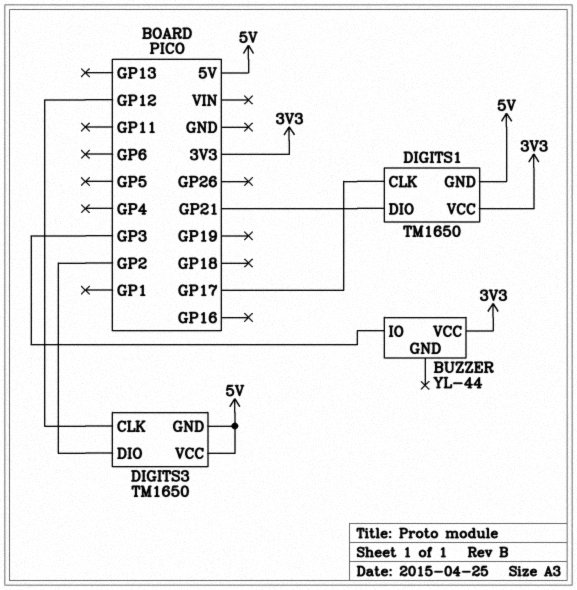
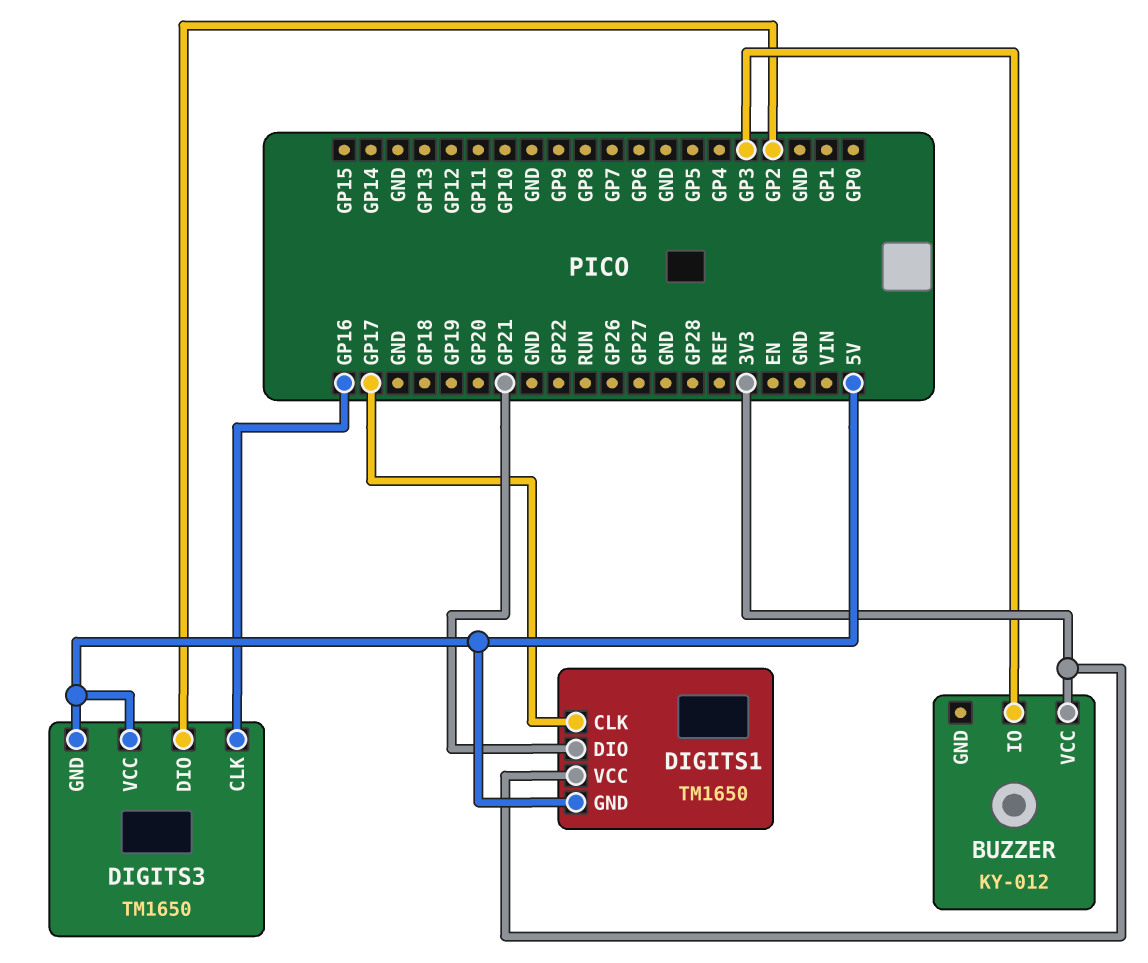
BUZZER: YL-44 -> KY-012
DIGITS3 pin CLK: GP12 -> GP16

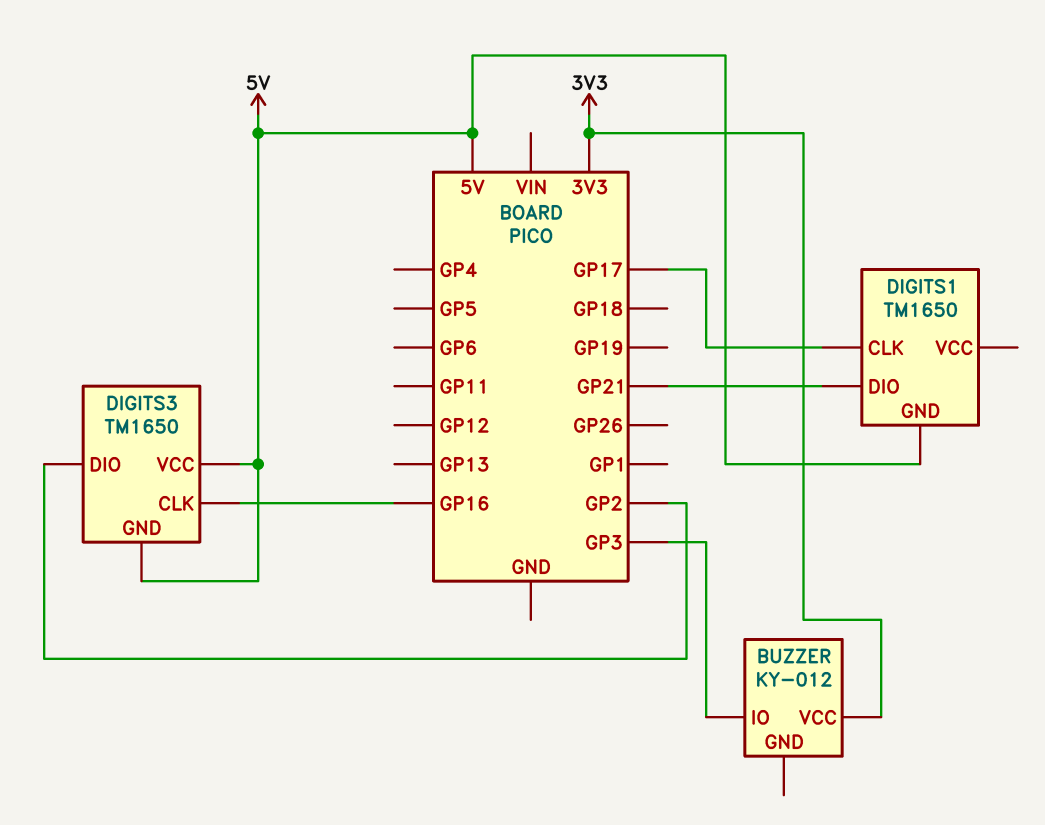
DIGITS1 pin VCC: 3V3 -> none

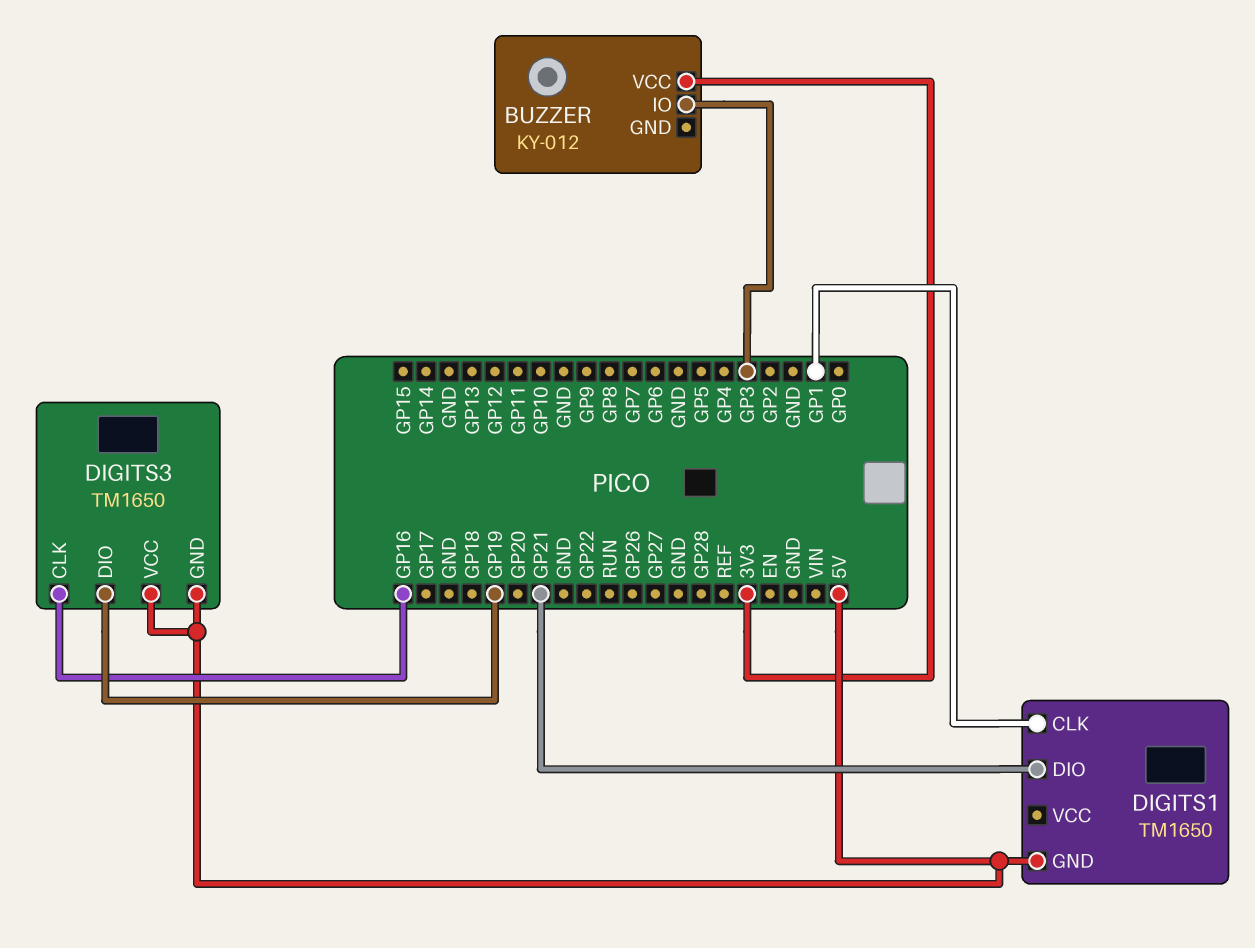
DIGITS1 pin CLK: GP17 -> GP1
DIGITS3 pin DIO: GP2 -> GP19

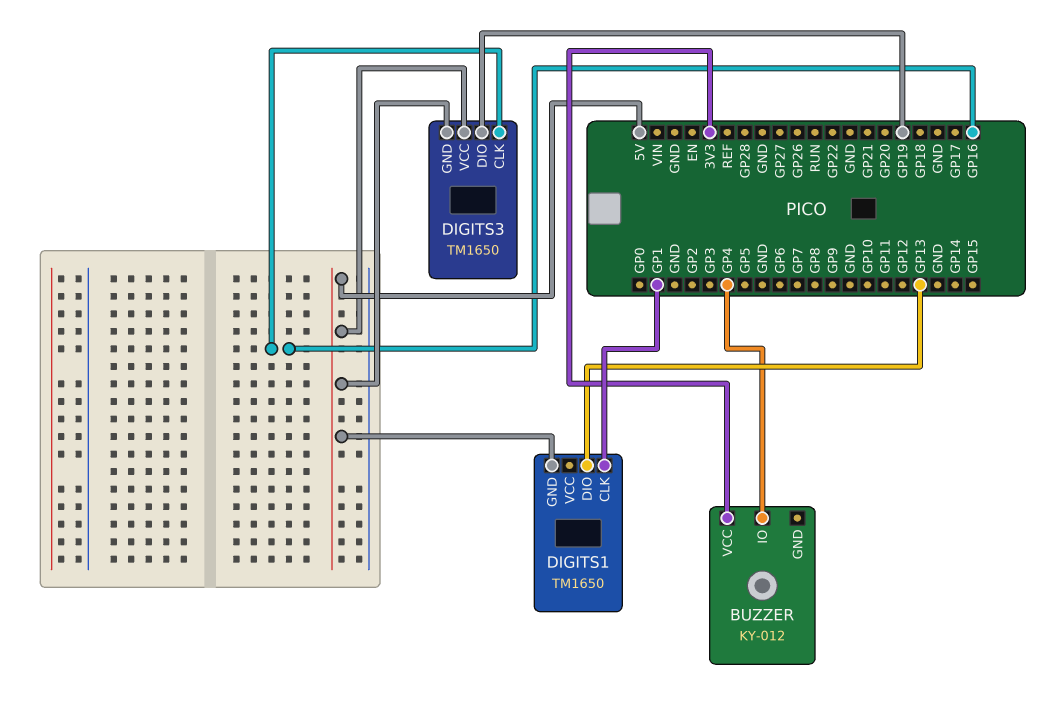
BUZZER pin IO: GP3 -> GP4
DIGITS1 pin DIO: GP21 -> GP13

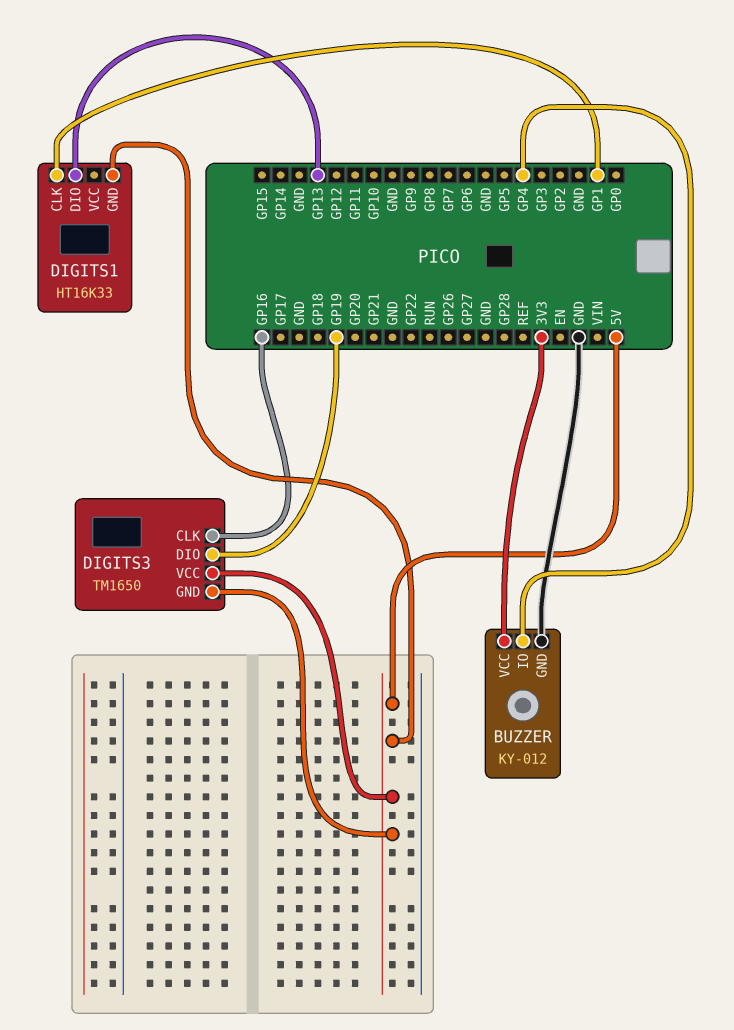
BUZZER pin GND: none -> GND
DIGITS1: TM1650 -> HT16K33

